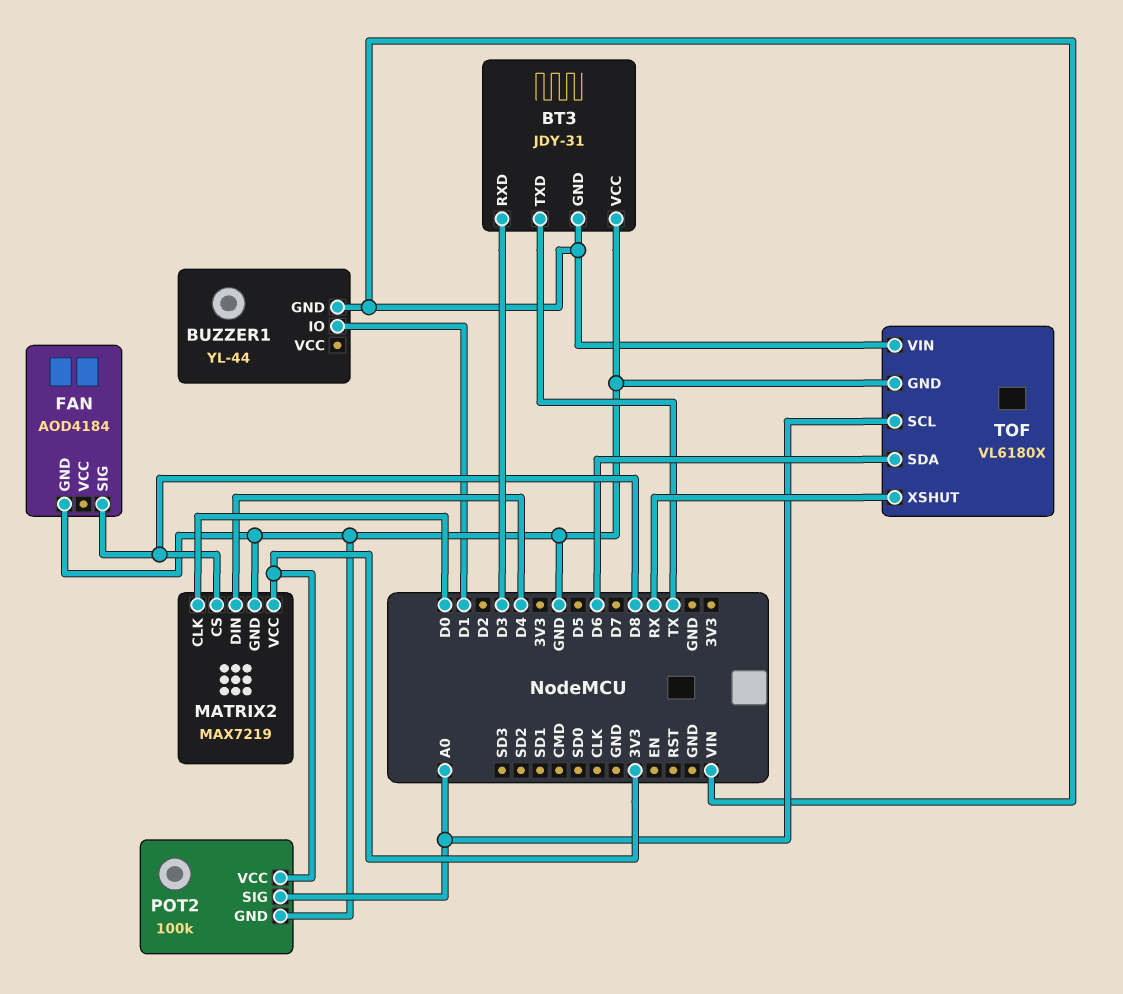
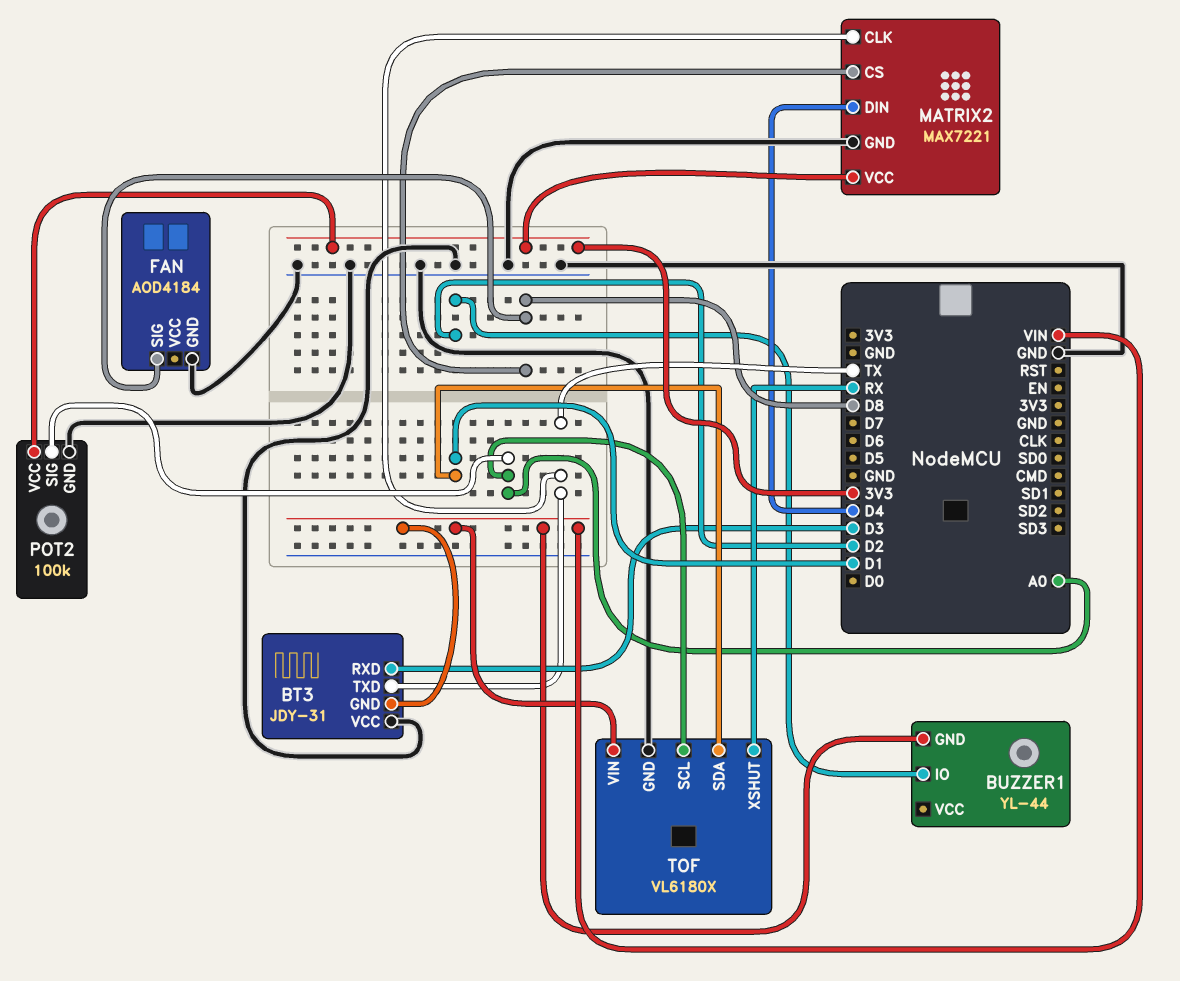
BUZZER1 pin IO: D1 -> D2
MATRIX2: MAX7219 -> MAX7221
MATRIX2 pin CLK: D0 -> TX
TOF pin SDA: D6 -> D1

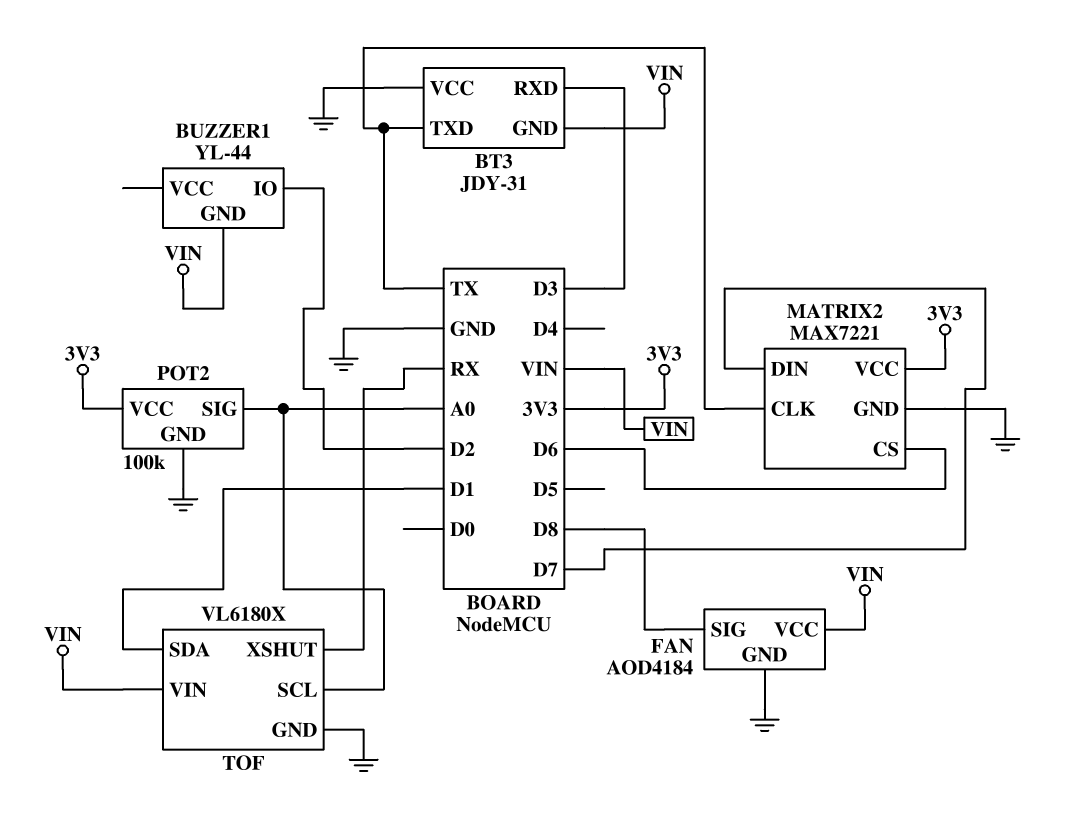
FAN pin VCC: none -> VIN
MATRIX2 pin CS: D8 -> D6
MATRIX2 pin DIN: D4 -> D7

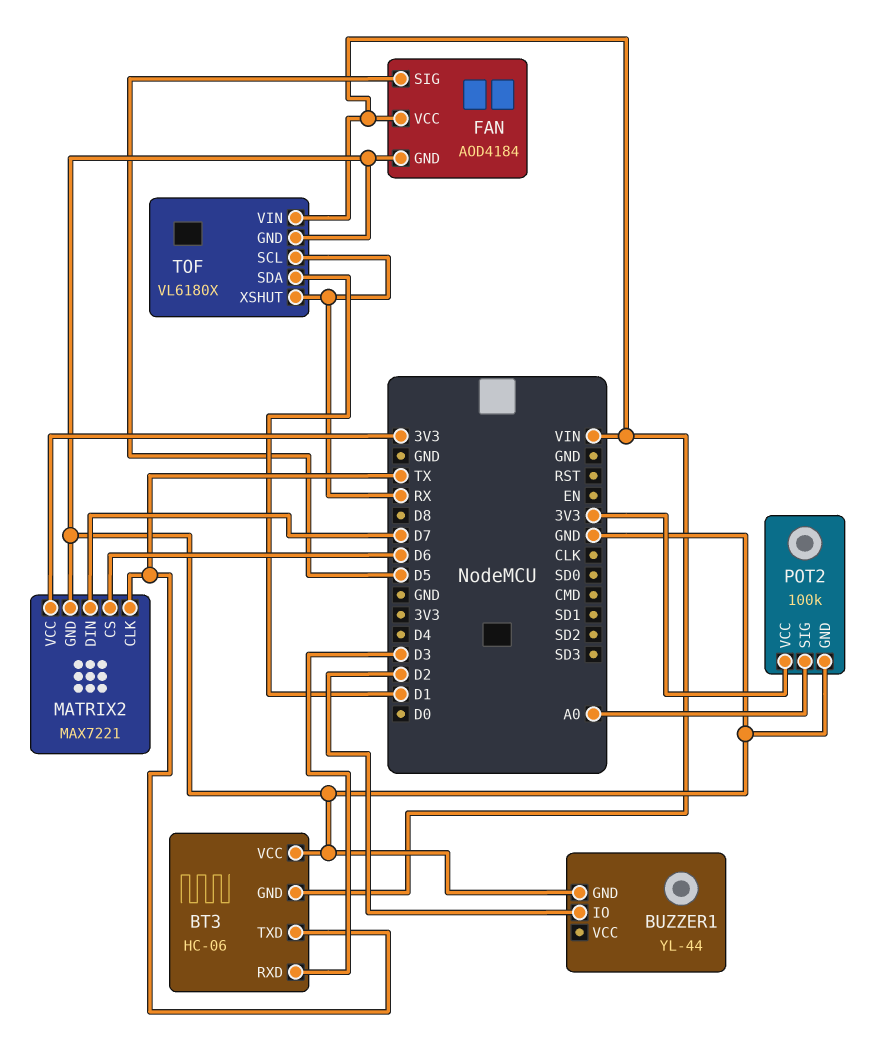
BT3: JDY-31 -> HC-06
BUZZER1 pin GND: VIN -> GND
FAN pin SIG: D8 -> D5
TOF pin SCL: A0 -> RX

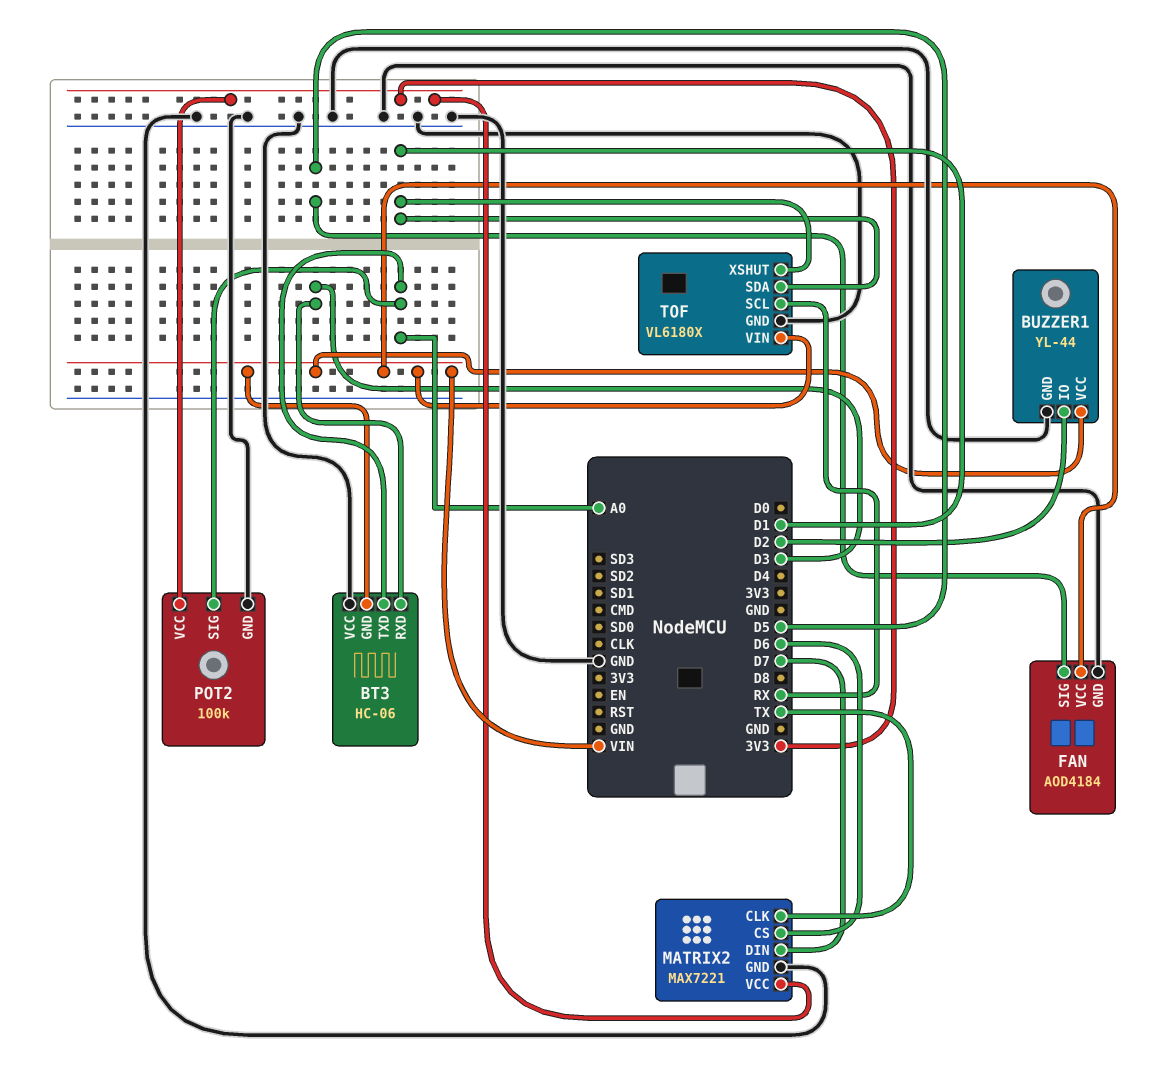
BT3 pin TXD: TX -> A0
BUZZER1 pin VCC: none -> VIN
TOF pin XSHUT: RX -> D1

